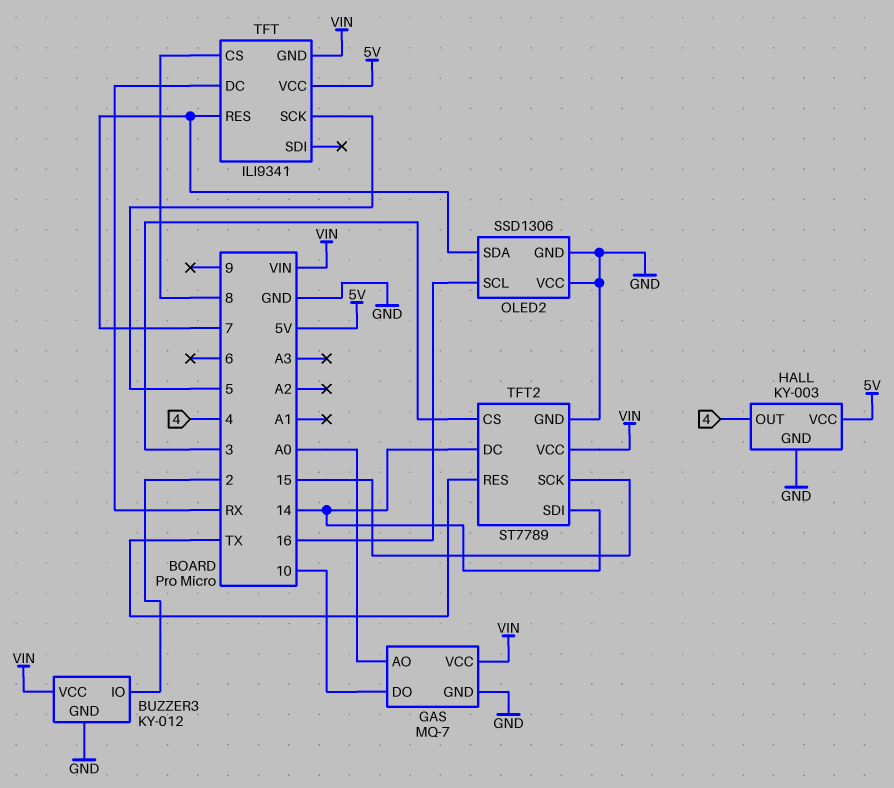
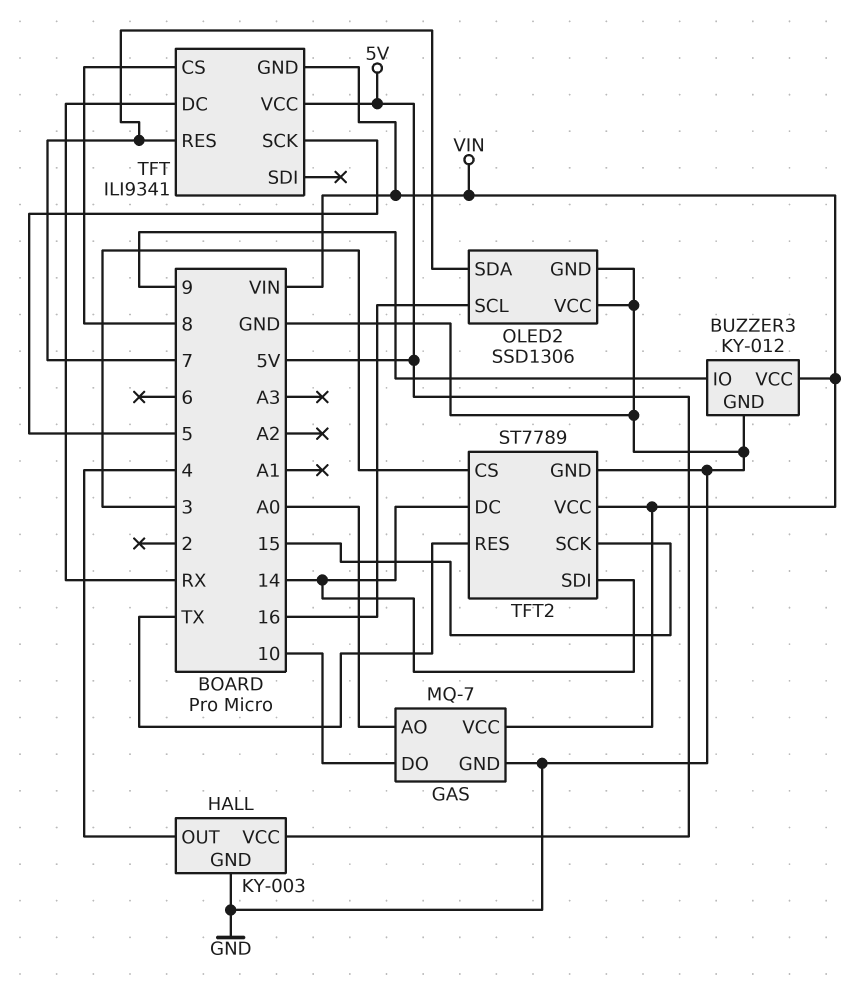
BUZZER3 pin IO: 2 -> 9

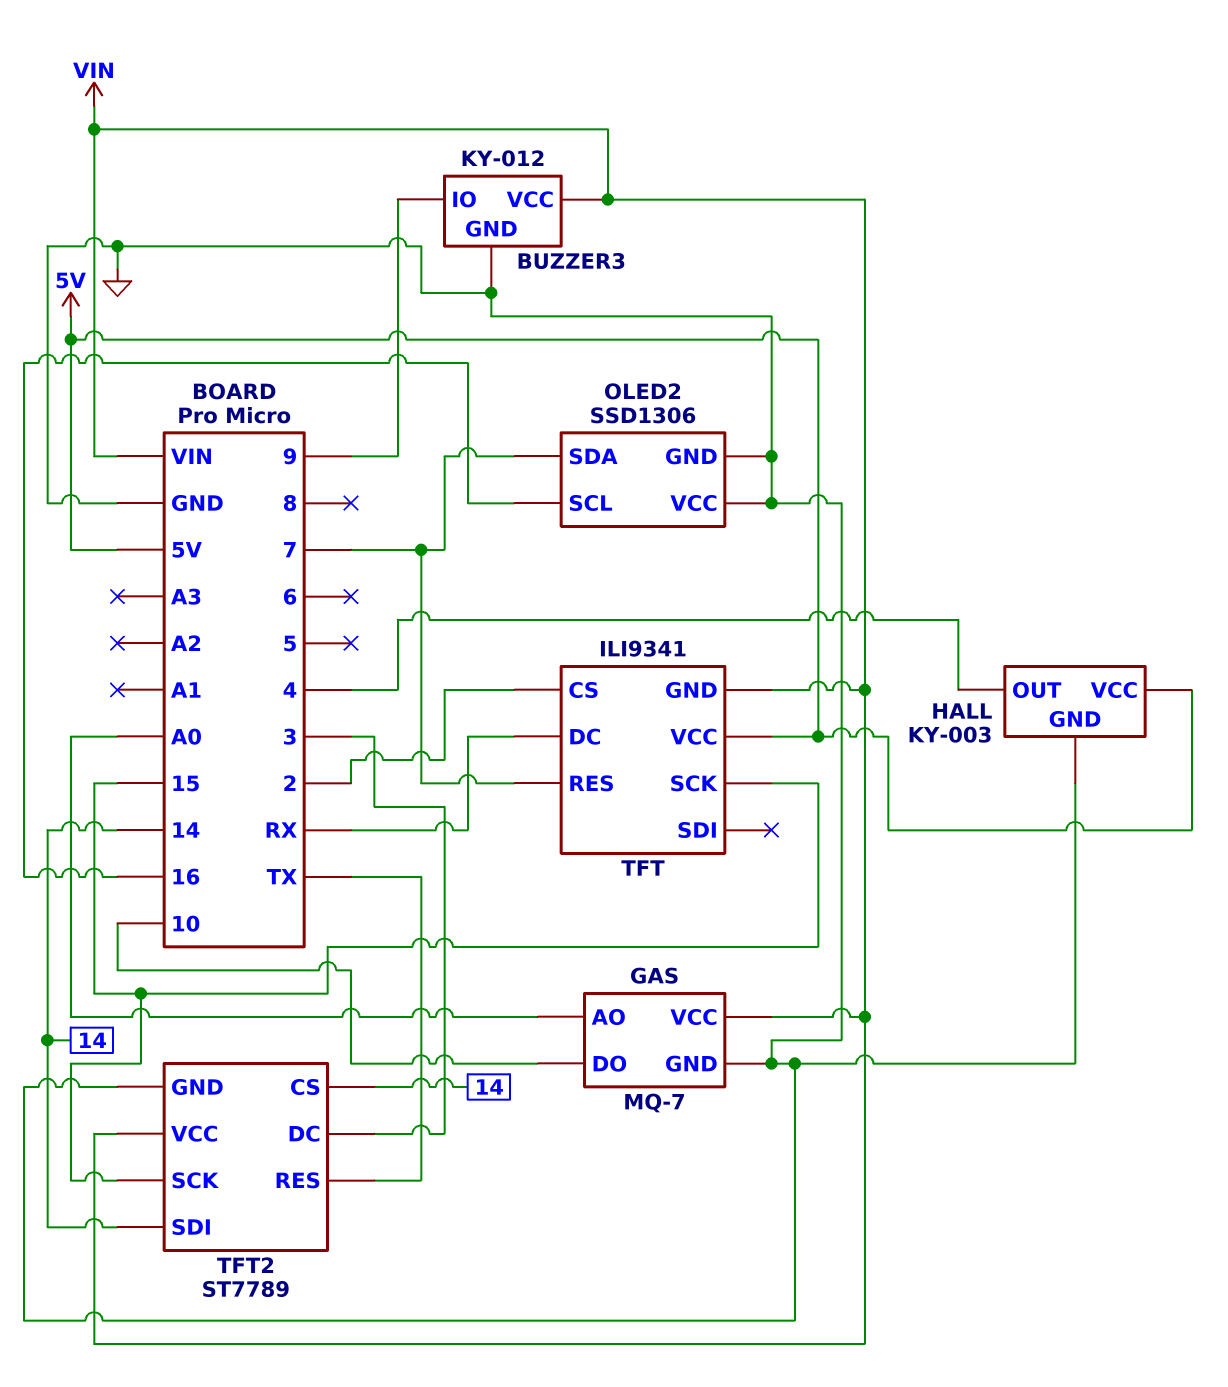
TFT pin CS: 8 -> 2
TFT pin SCK: 5 -> 15
TFT2 pin CS: 3 -> 14
TFT2 pin DC: 14 -> 3

